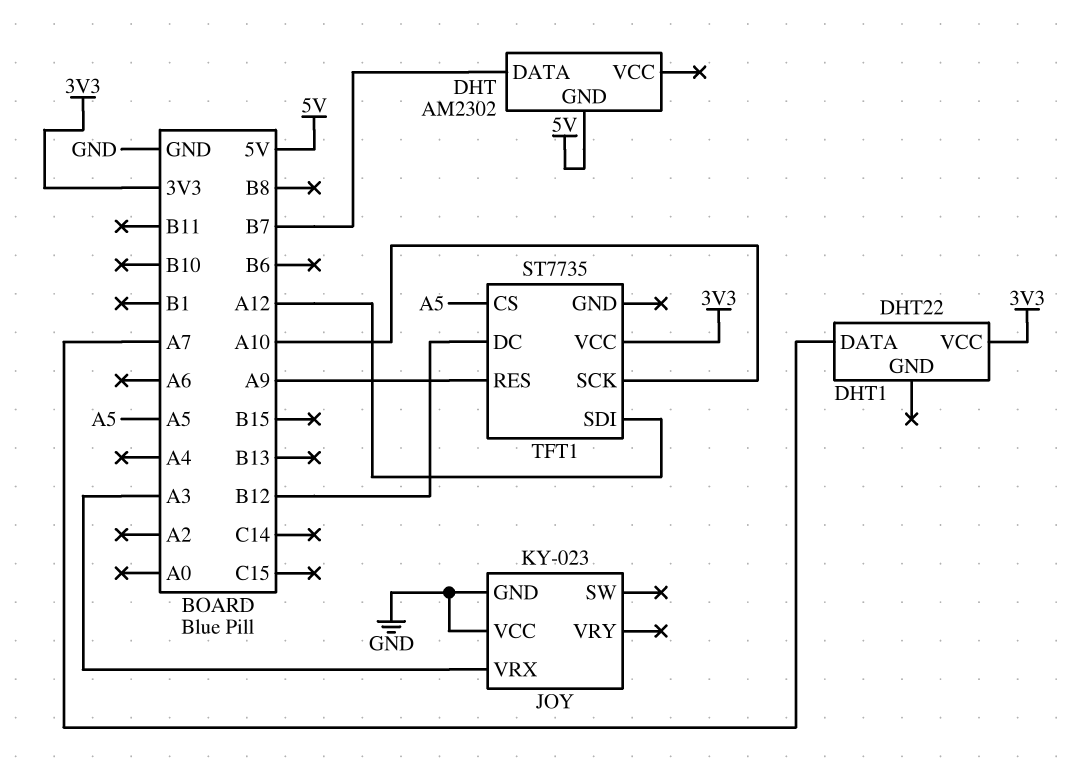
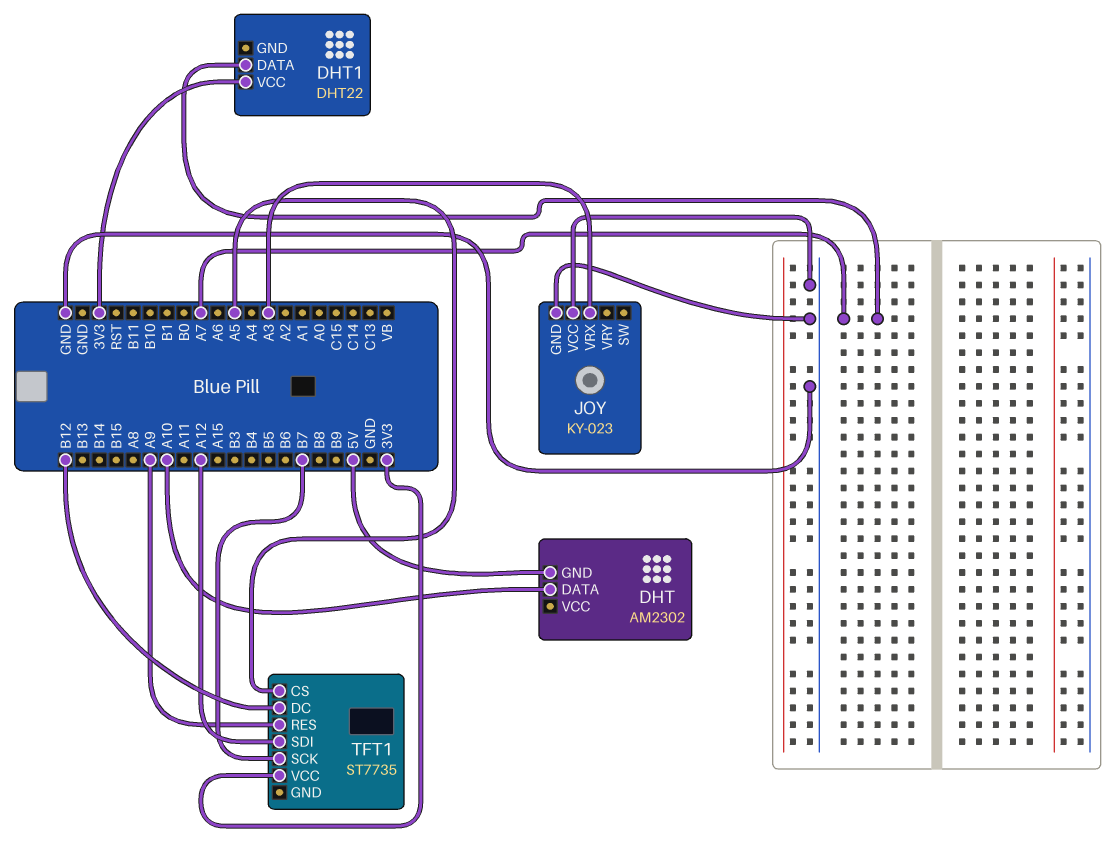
DHT pin DATA: B7 -> A10
TFT1 pin SCK: A10 -> B7

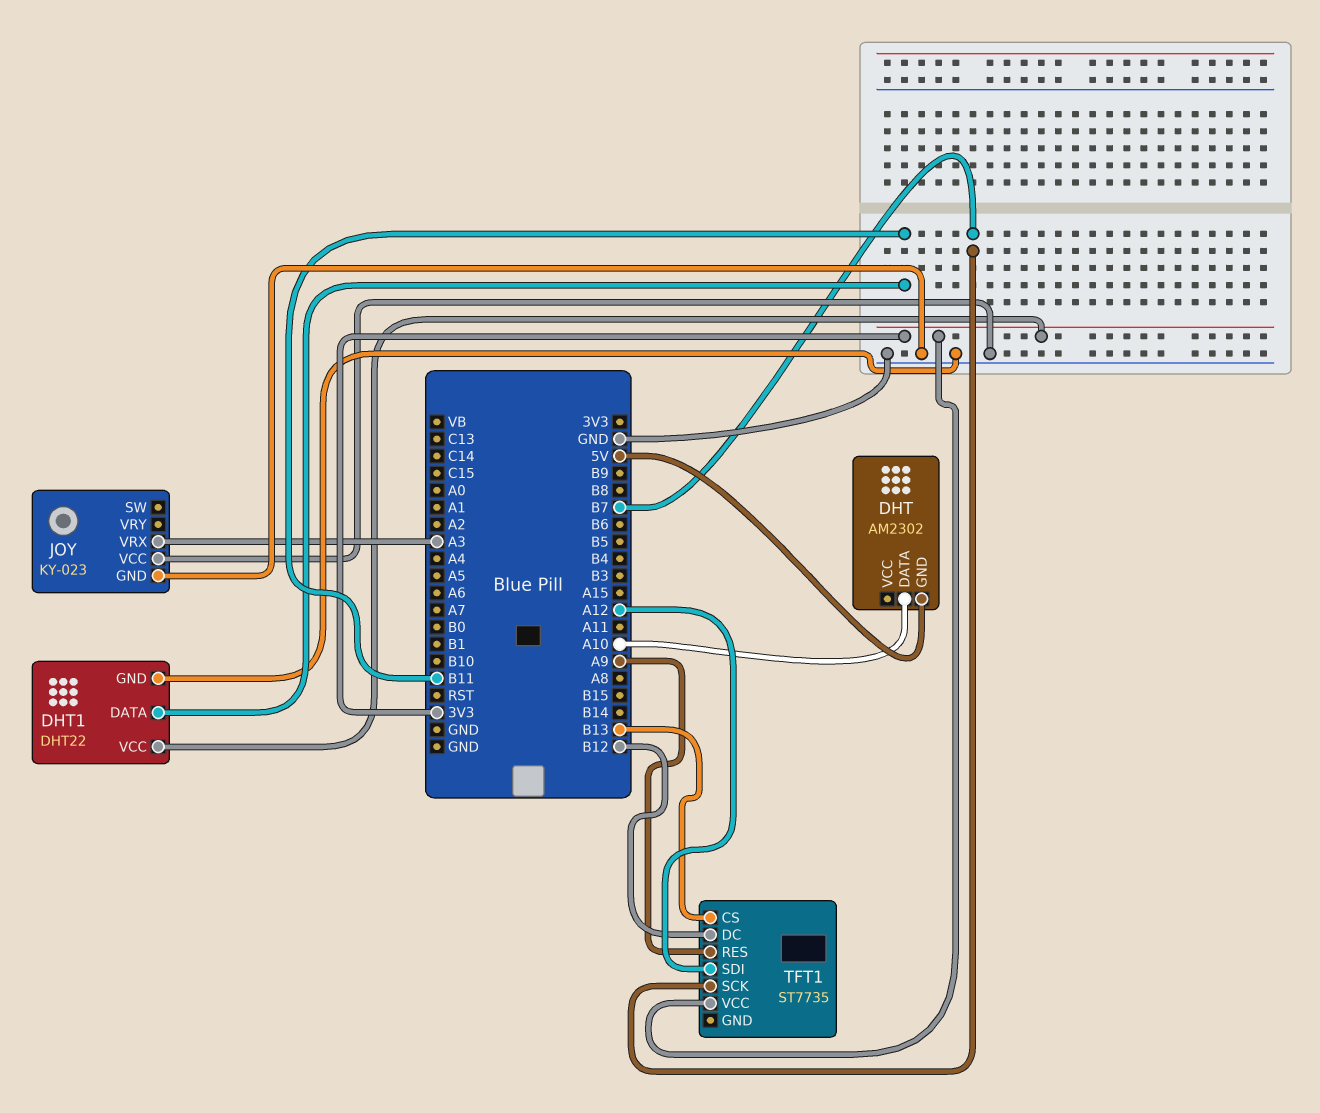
DHT1 pin DATA: A7 -> B11
DHT1 pin GND: none -> GND
TFT1 pin CS: A5 -> B13

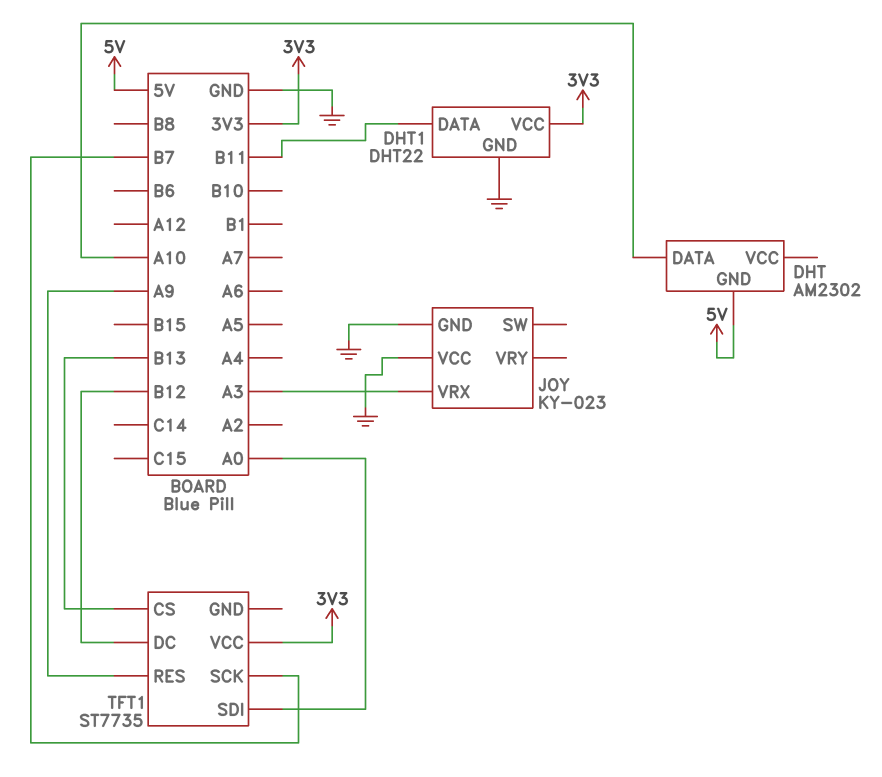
TFT1 pin SDI: A12 -> A0

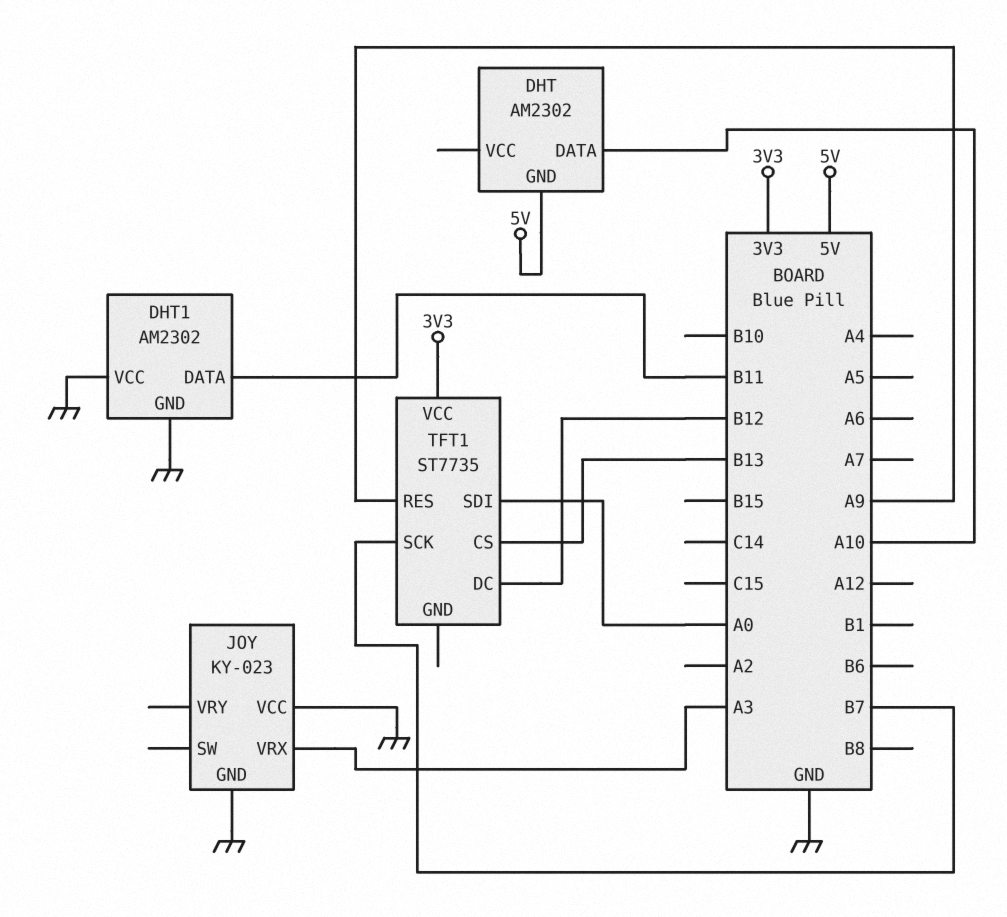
DHT1: DHT22 -> AM2302
DHT1 pin VCC: 3V3 -> GND

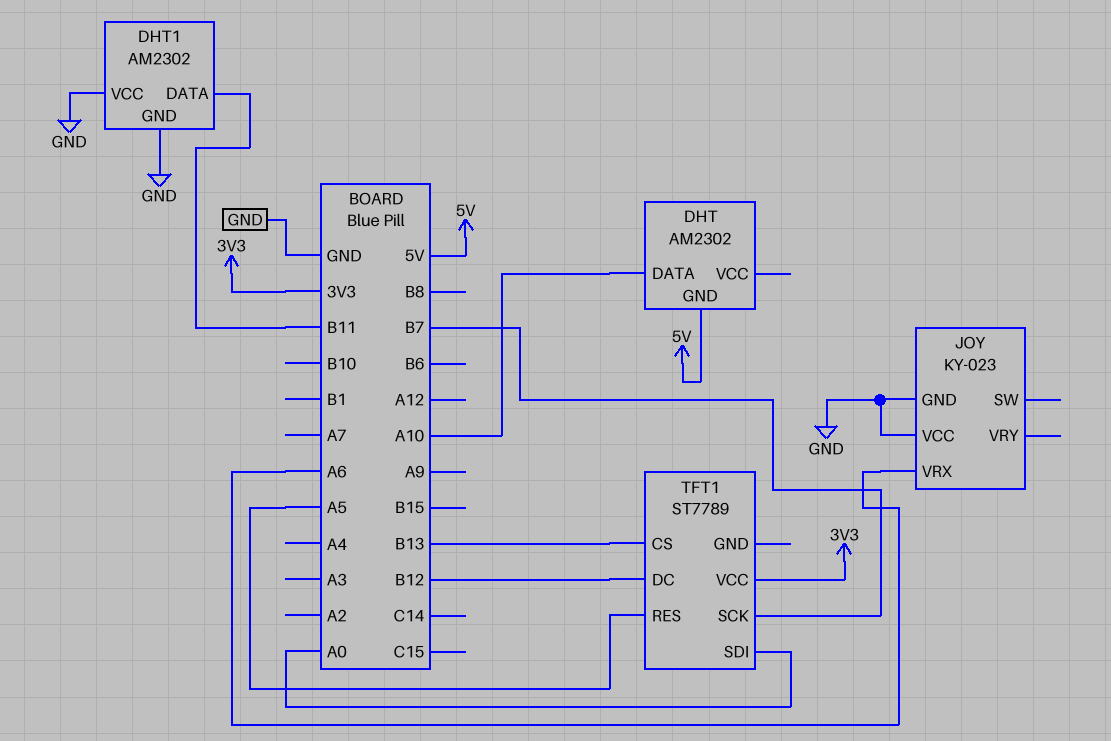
JOY pin VRX: A3 -> A6
TFT1: ST7735 -> ST7789
TFT1 pin RES: A9 -> A5

